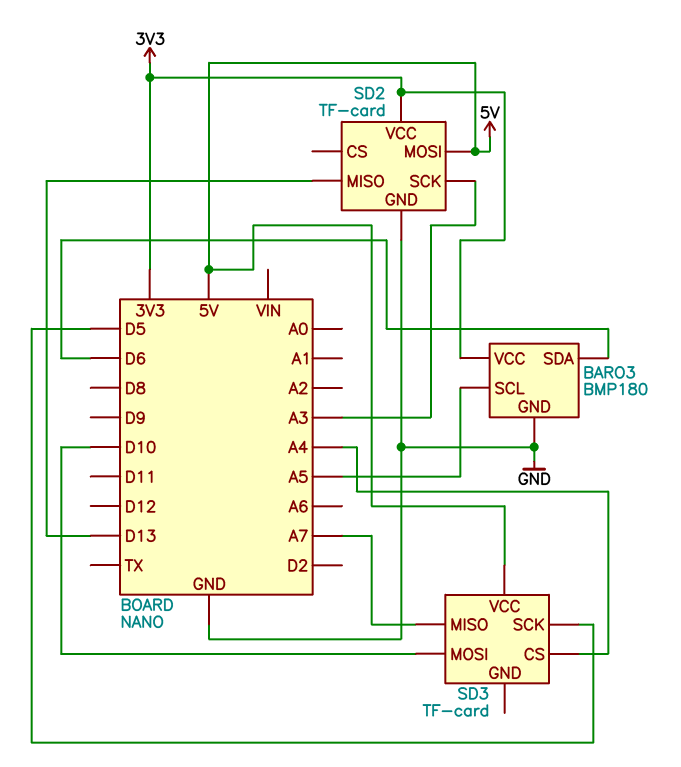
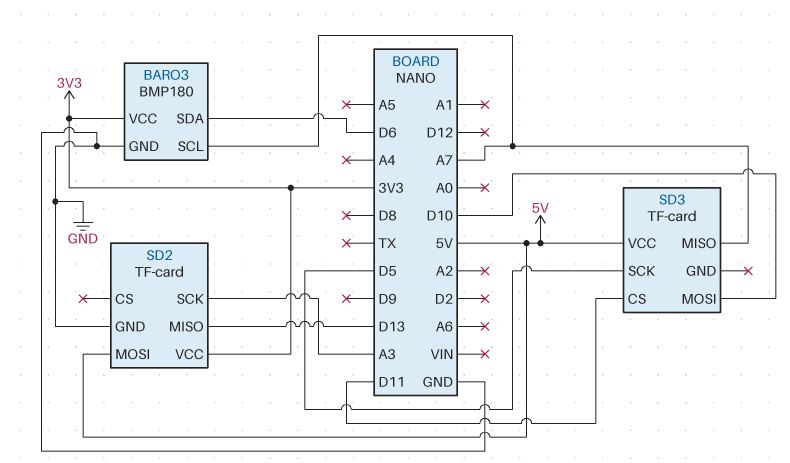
BARO3 pin SCL: A5 -> A7
SD3 pin CS: A4 -> D11

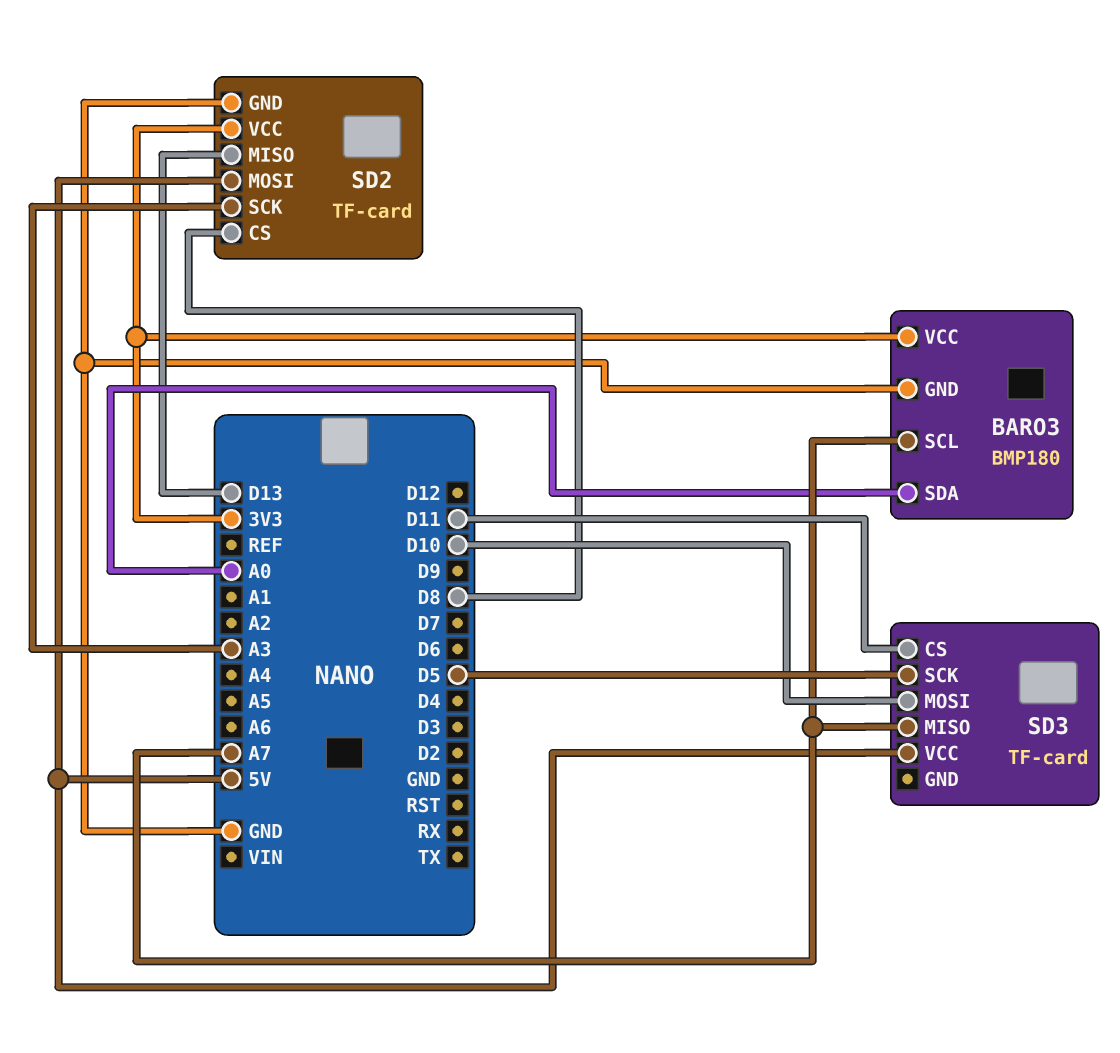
BARO3 pin SDA: D6 -> A0
SD2 pin CS: none -> D8

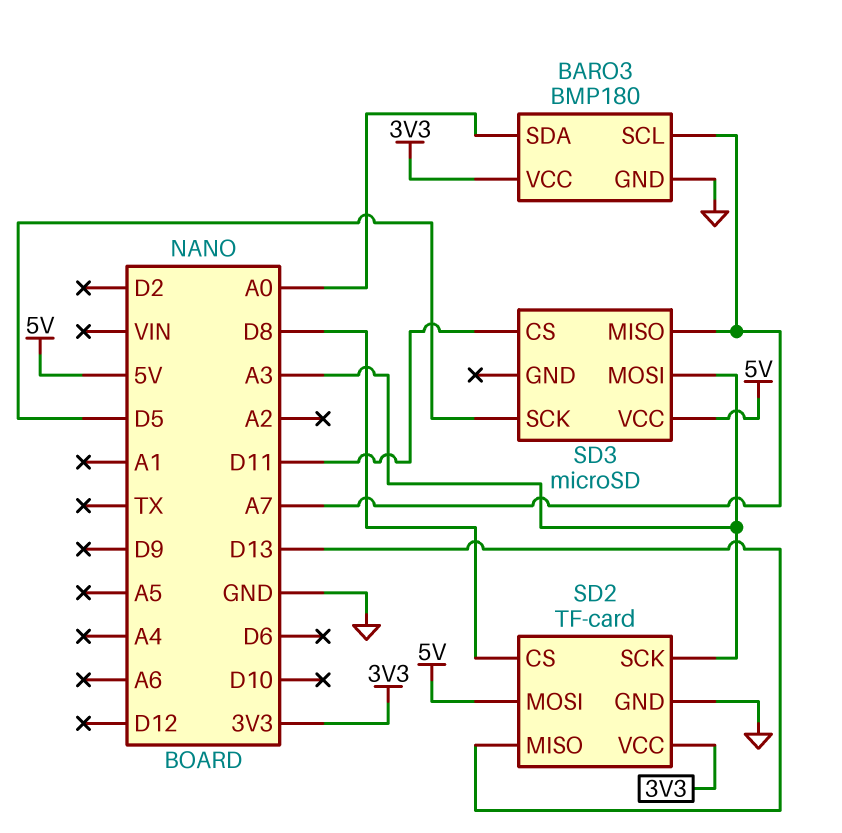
SD3: TF-card -> microSD
SD3 pin MOSI: D10 -> A3

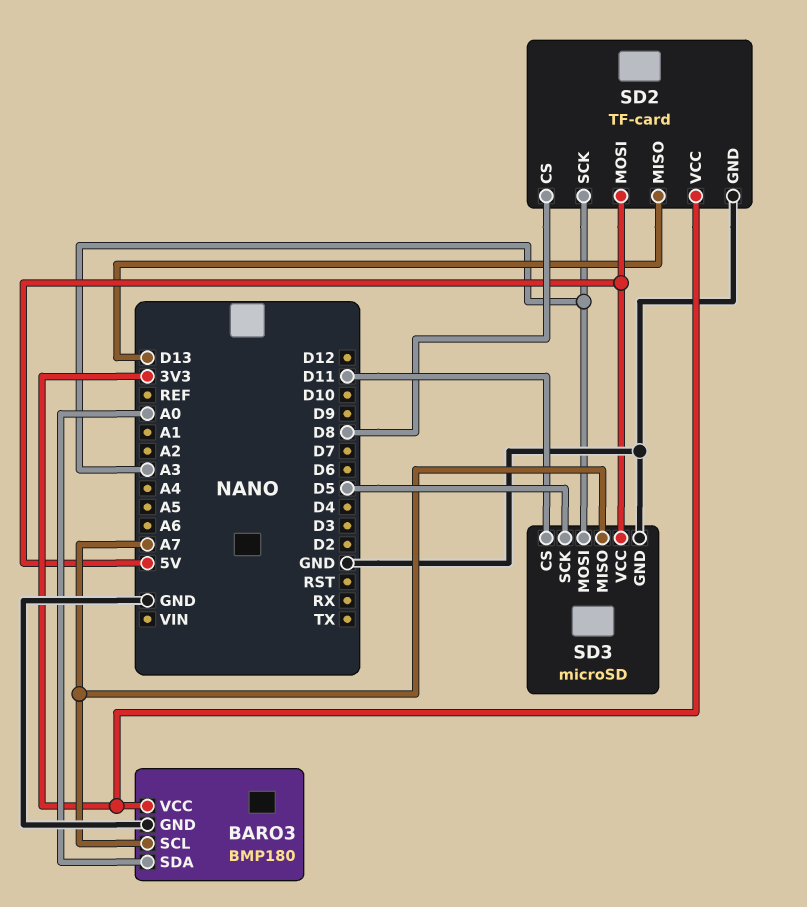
SD3 pin GND: none -> GND

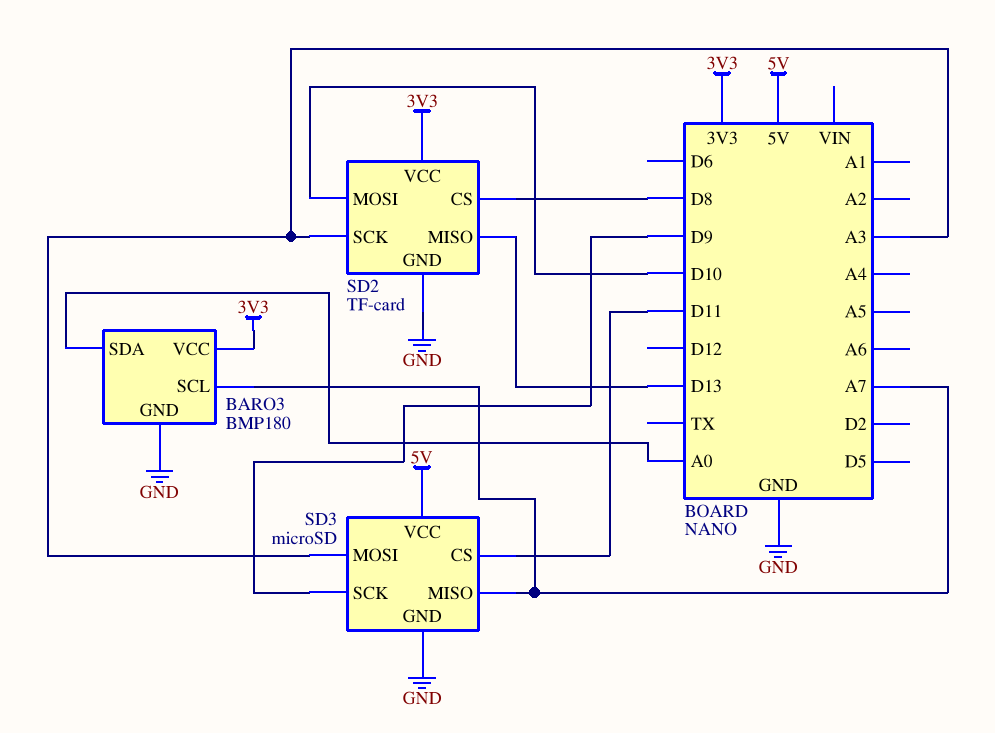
SD2 pin MOSI: 5V -> D10
SD3 pin SCK: D5 -> D9

